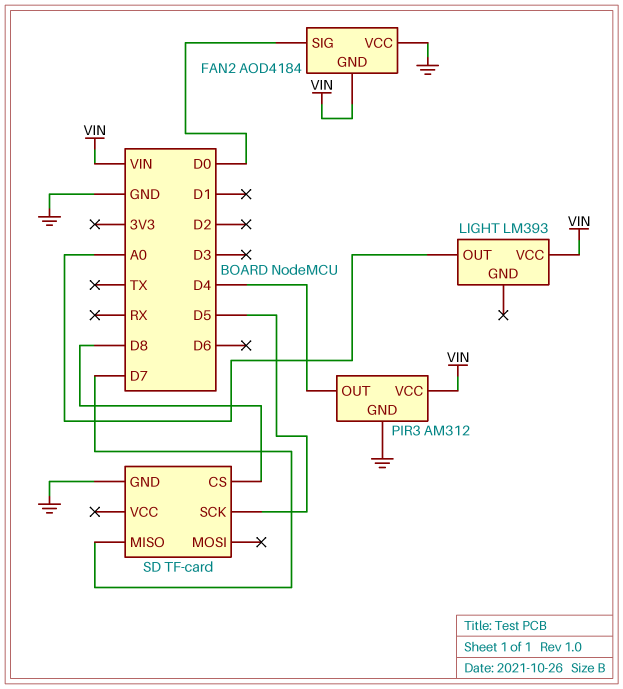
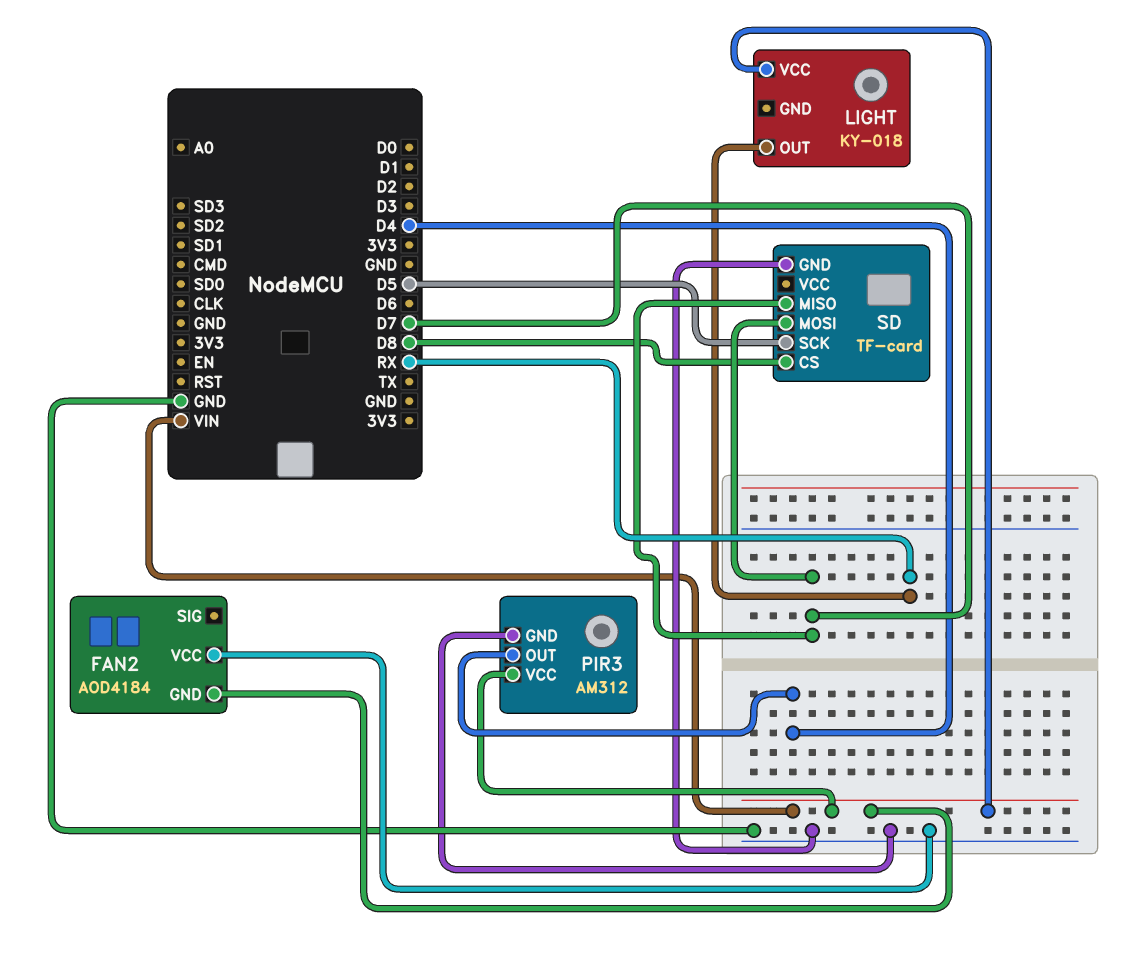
FAN2 pin SIG: D0 -> none
LIGHT: LM393 -> KY-018
LIGHT pin OUT: A0 -> RX
SD pin MOSI: none -> D7

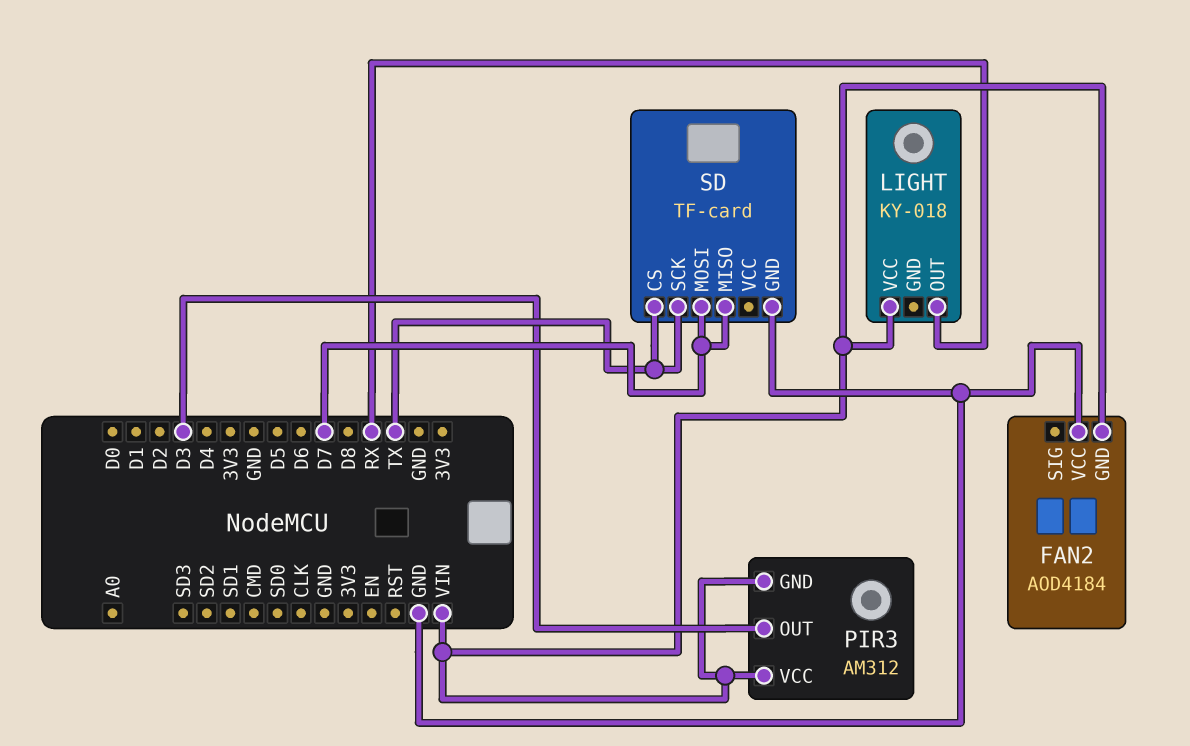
PIR3 pin GND: GND -> VIN
PIR3 pin OUT: D4 -> D3
SD pin CS: D8 -> TX
SD pin SCK: D5 -> TX

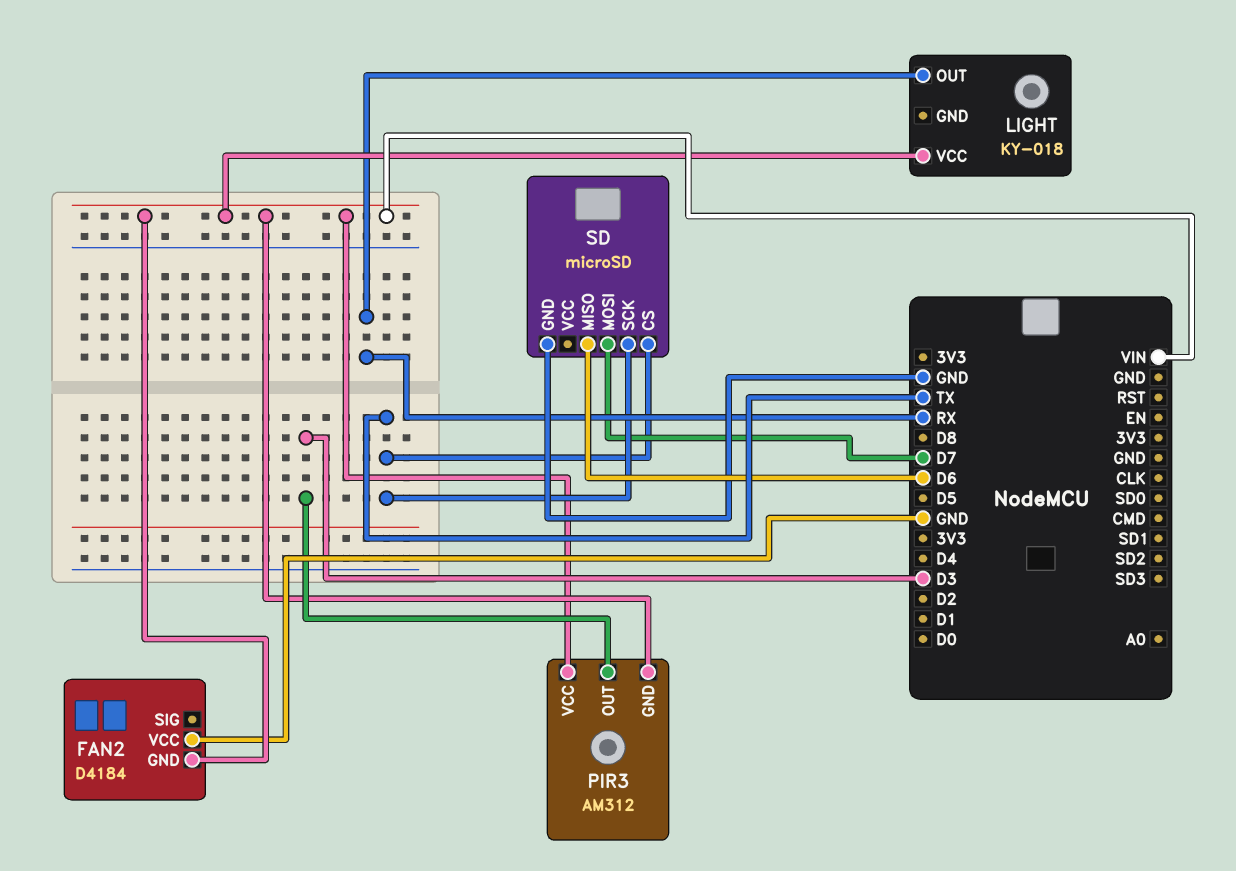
FAN2: AOD4184 -> D4184
SD: TF-card -> microSD
SD pin MISO: D7 -> D6

